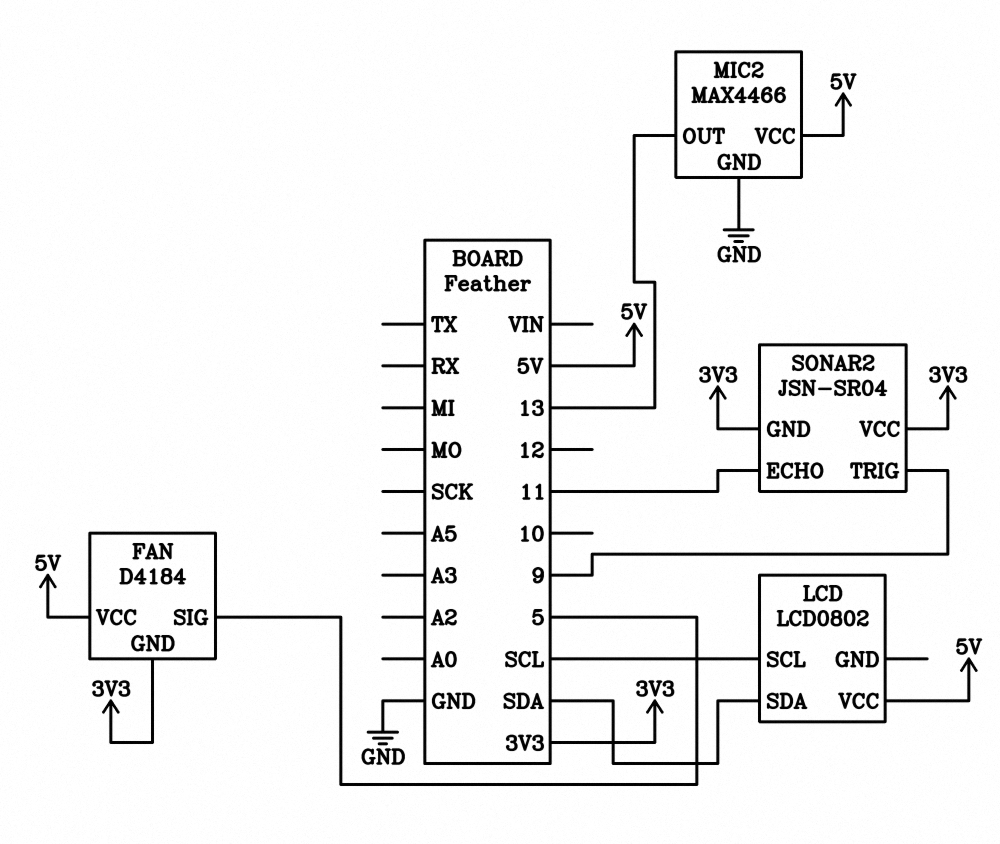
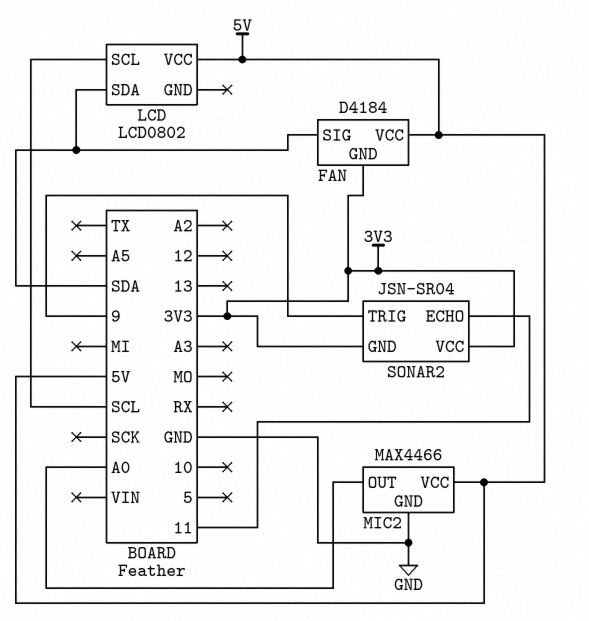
FAN pin SIG: 5 -> SDA
MIC2 pin OUT: 13 -> A0

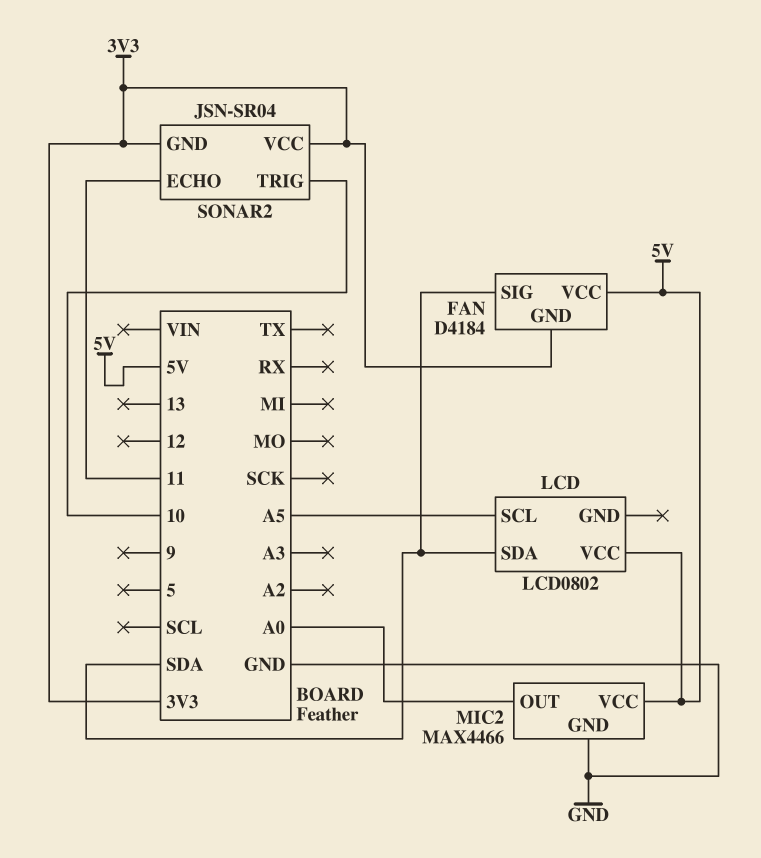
LCD pin SCL: SCL -> A5
SONAR2 pin TRIG: 9 -> 10

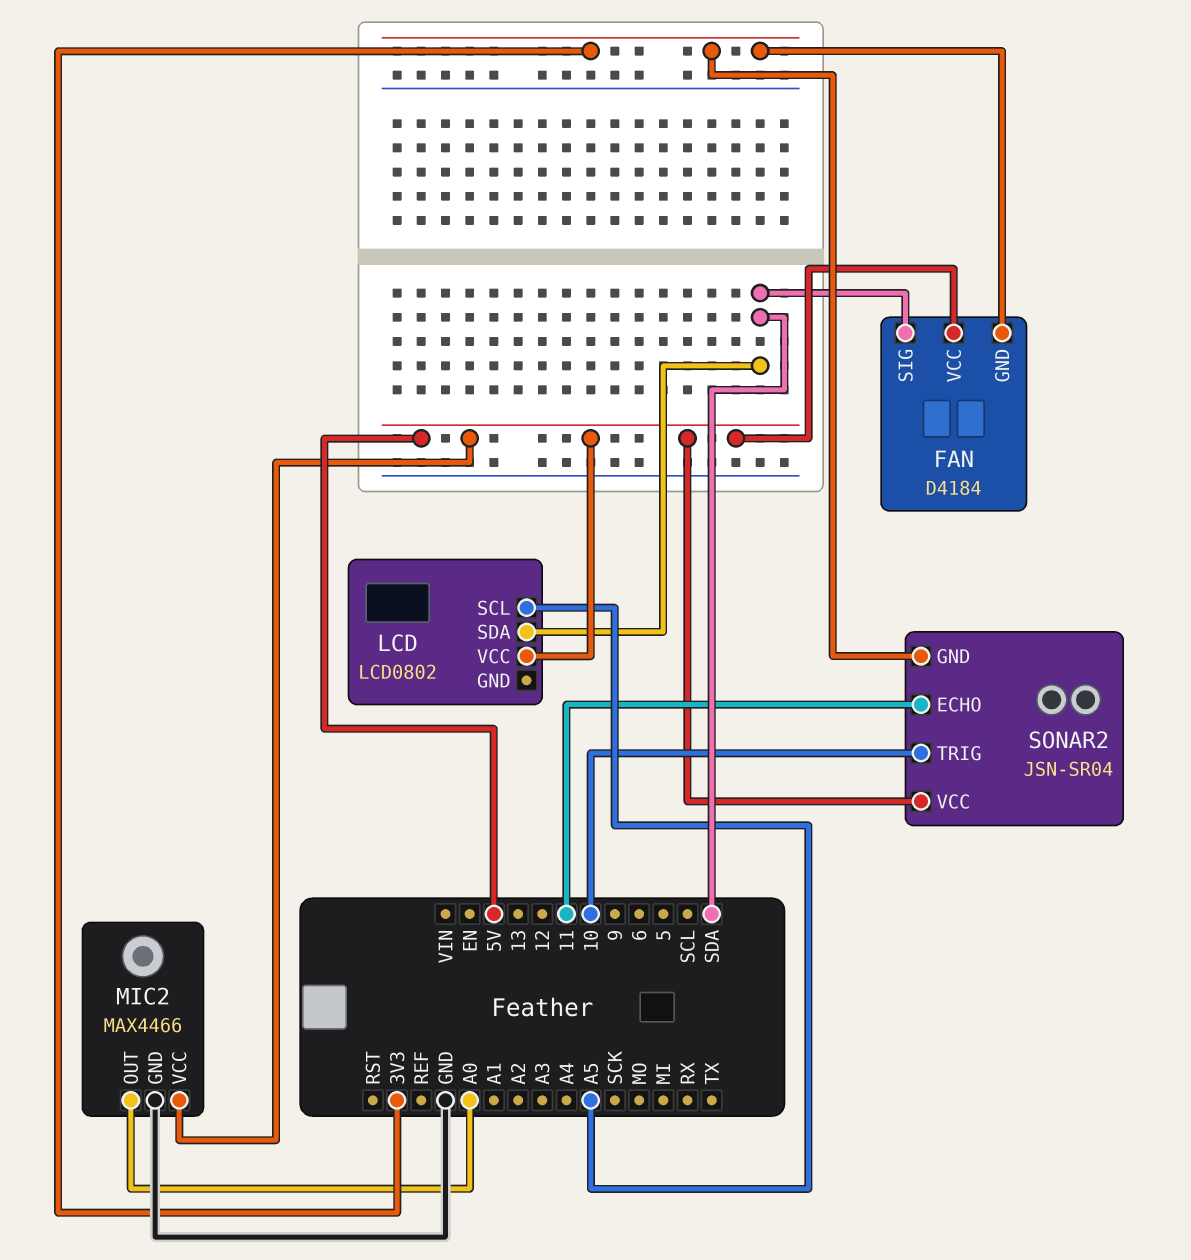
SONAR2 pin VCC: 3V3 -> 5V

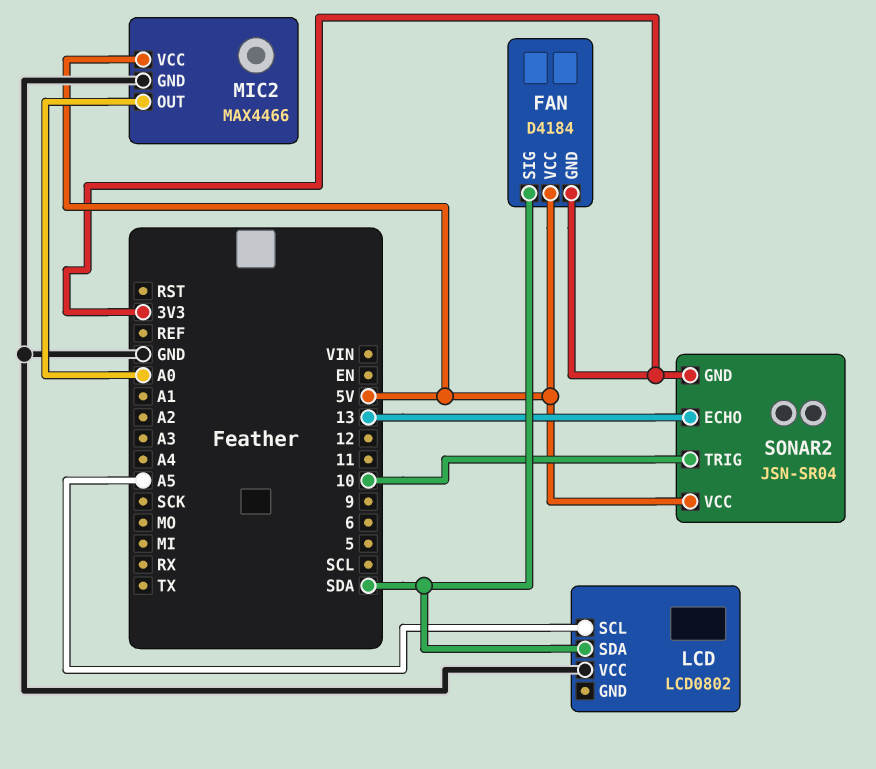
LCD pin VCC: 5V -> GND
SONAR2 pin ECHO: 11 -> 13

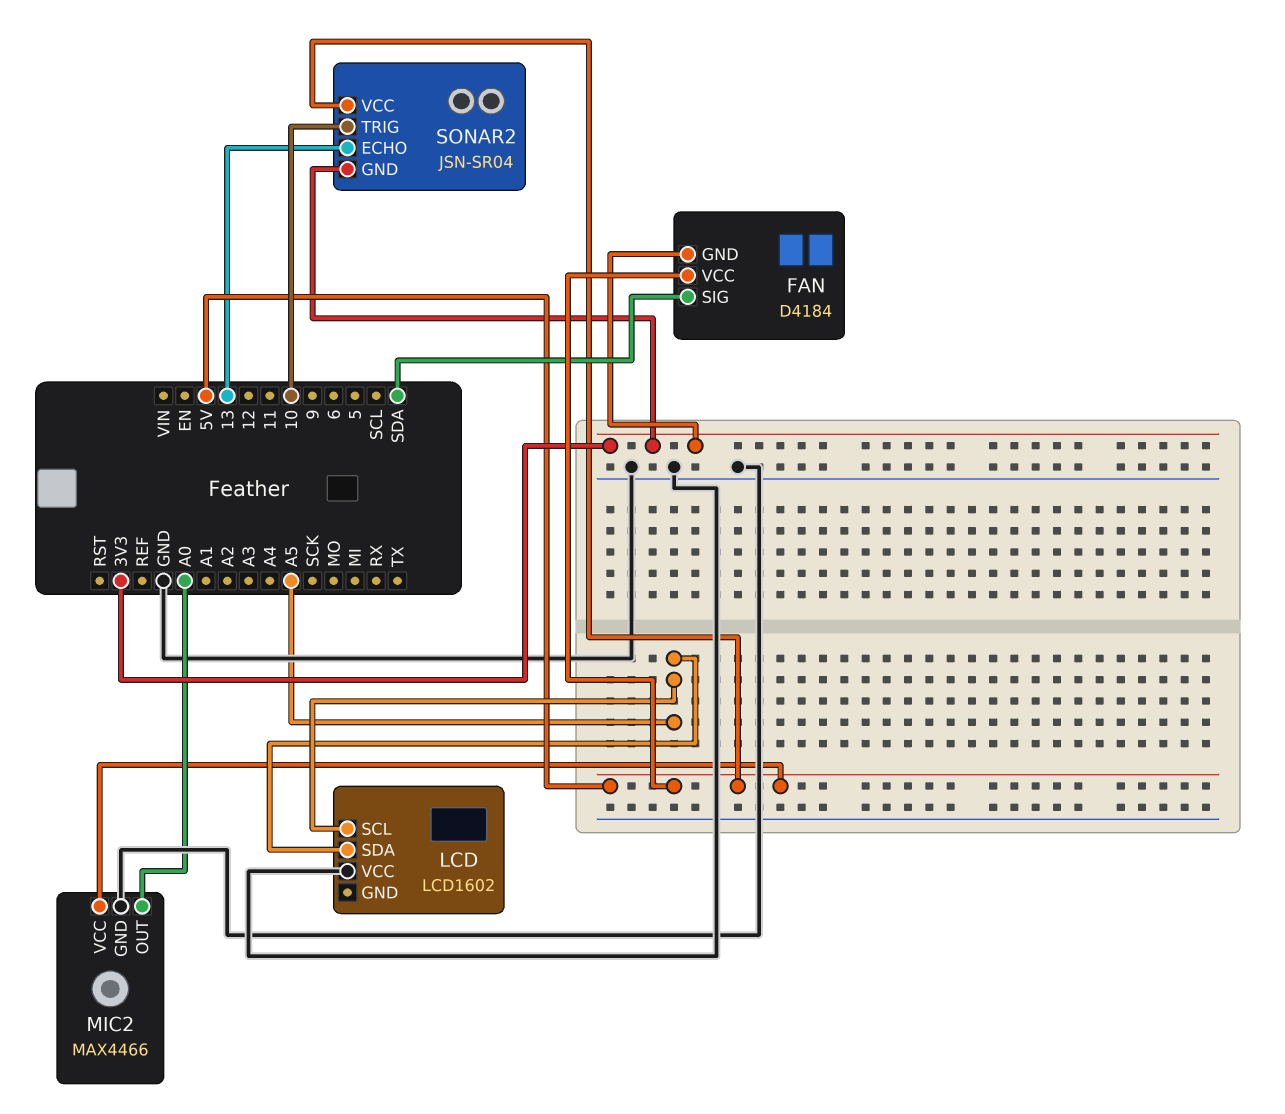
LCD: LCD0802 -> LCD1602
LCD pin SDA: SDA -> A5

